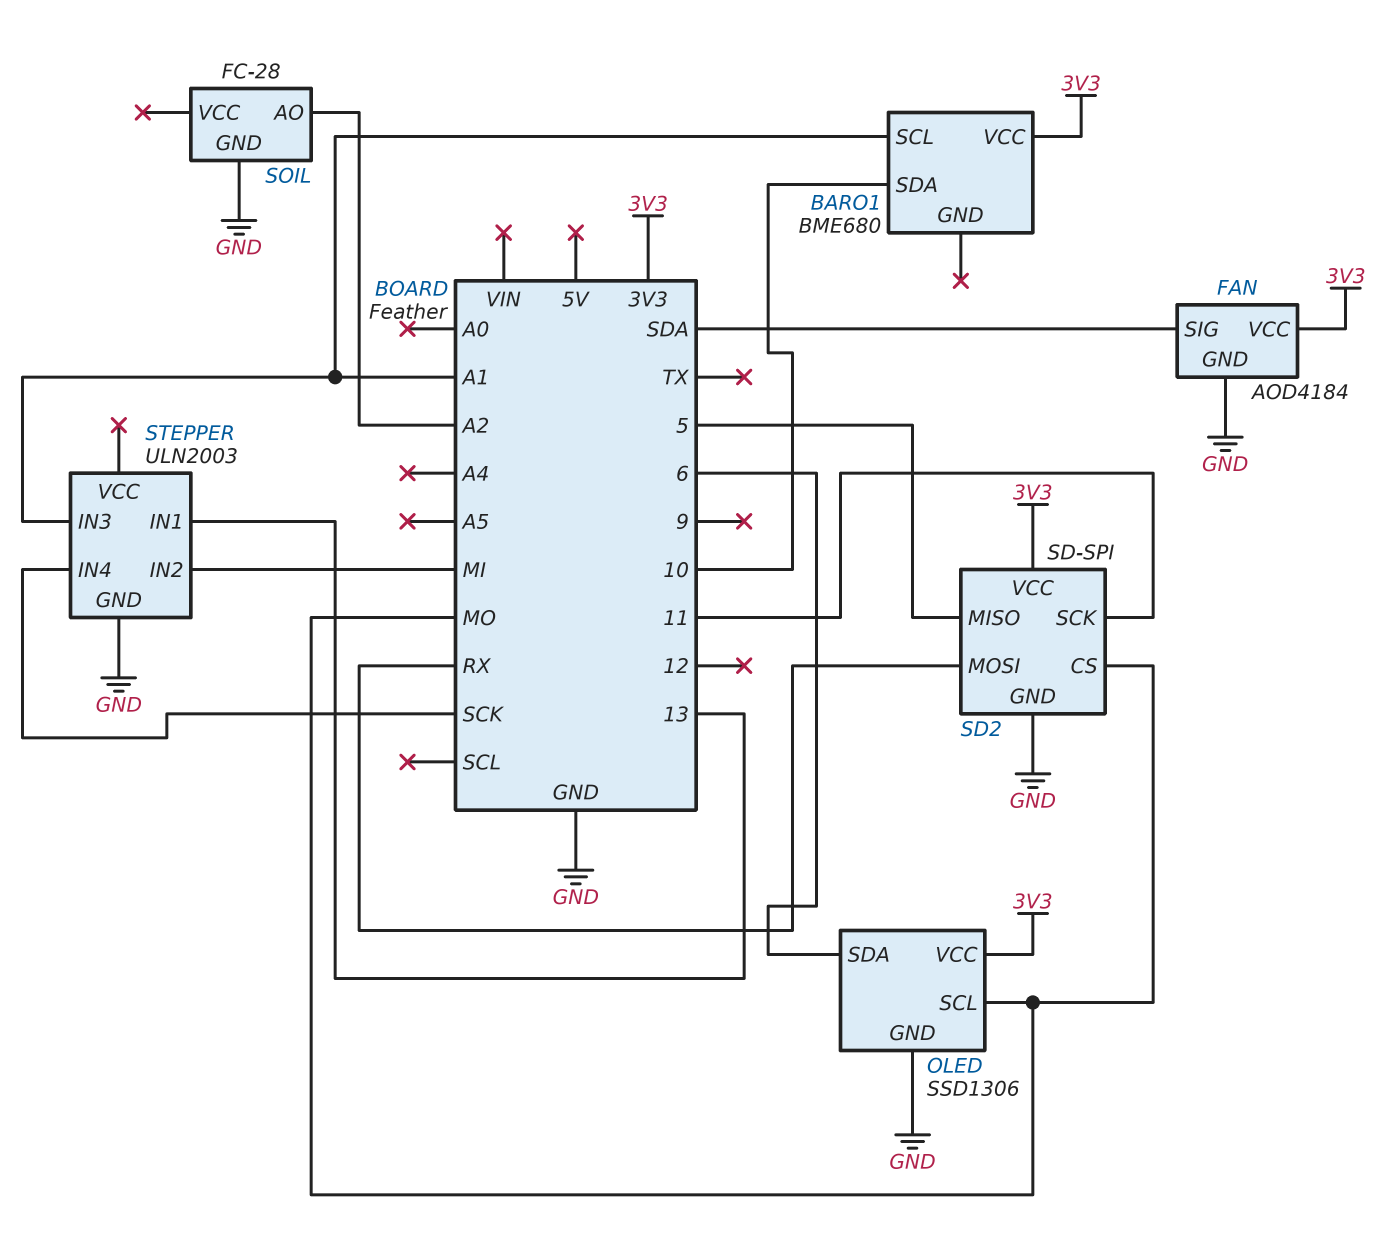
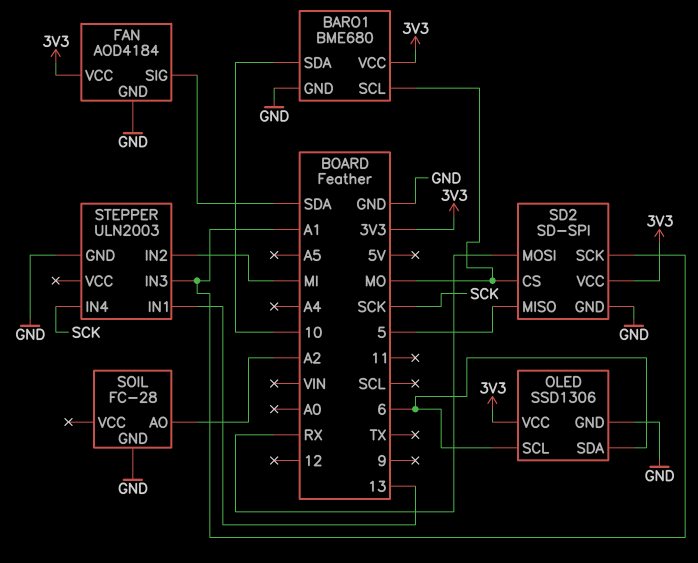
BARO1 pin GND: none -> GND
BARO1 pin SCL: A1 -> MO
OLED pin SCL: MO -> 6
SD2 pin SCK: 11 -> A1

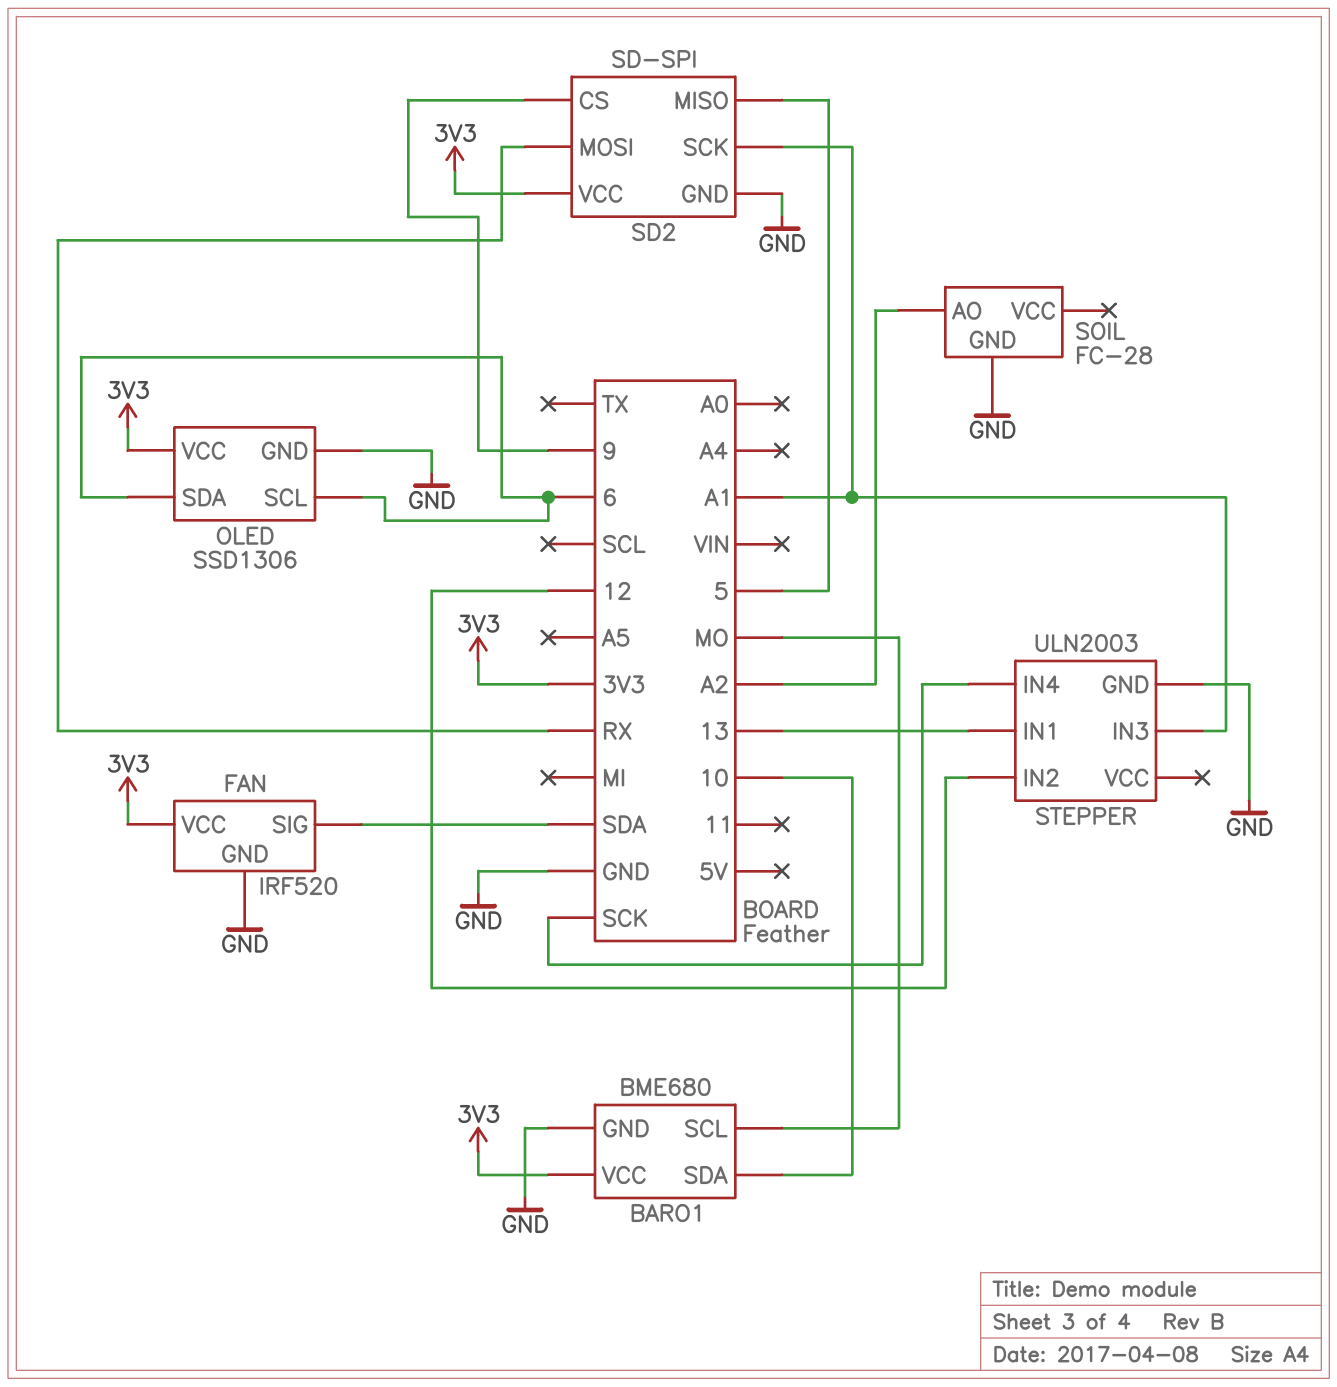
FAN: AOD4184 -> IRF520
SD2 pin CS: MO -> 9
STEPPER pin IN2: MI -> 12

